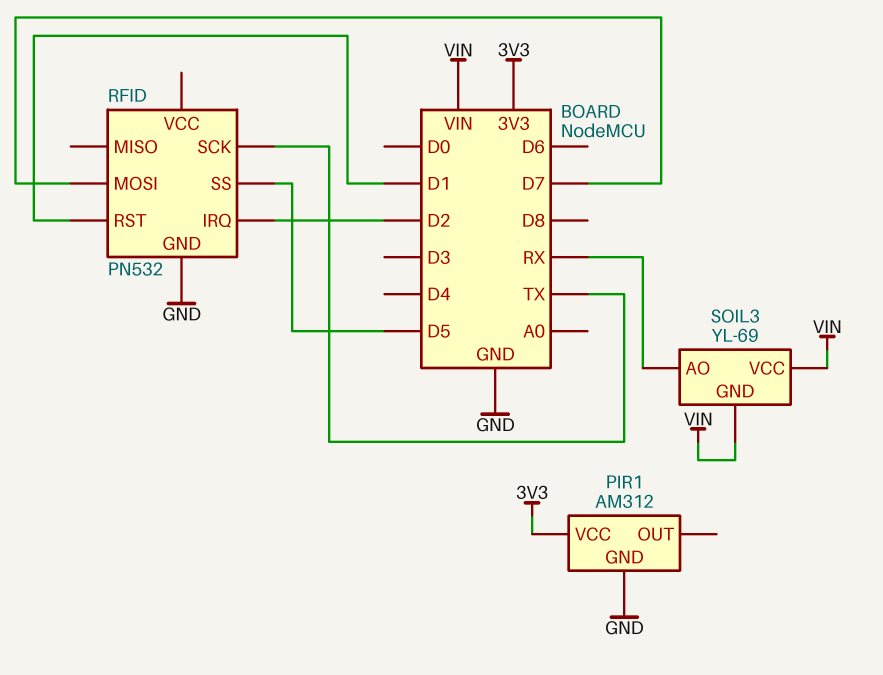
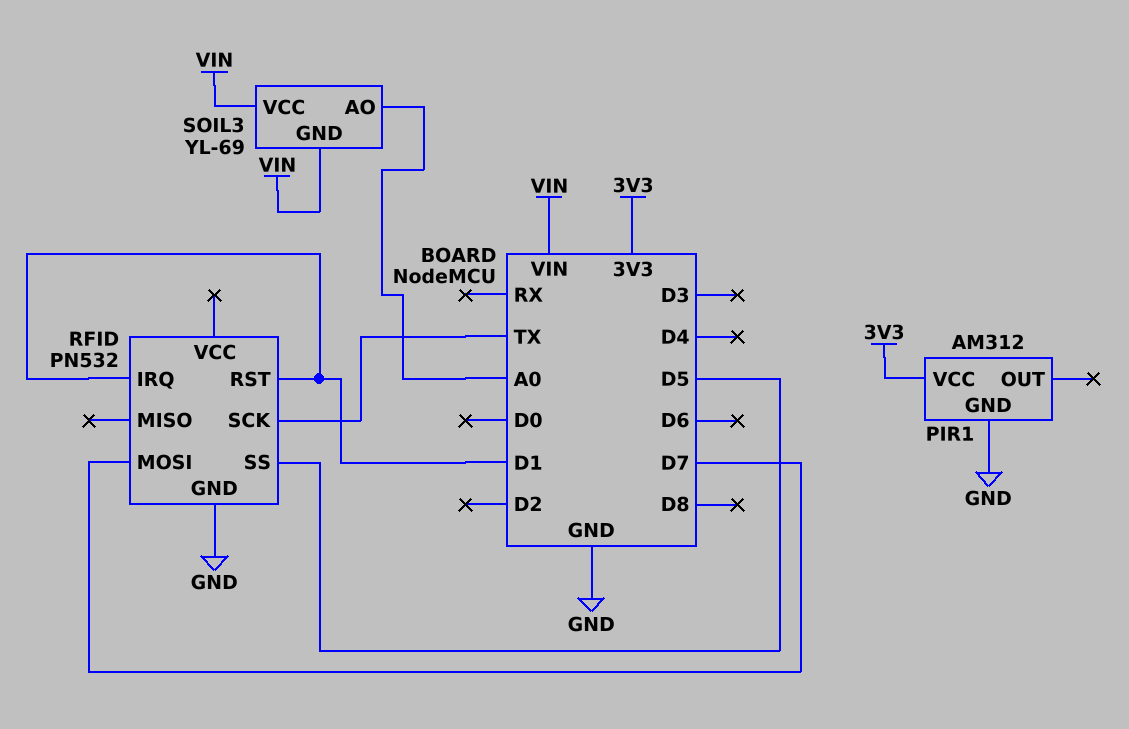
RFID pin IRQ: D2 -> D1
SOIL3 pin AO: RX -> A0

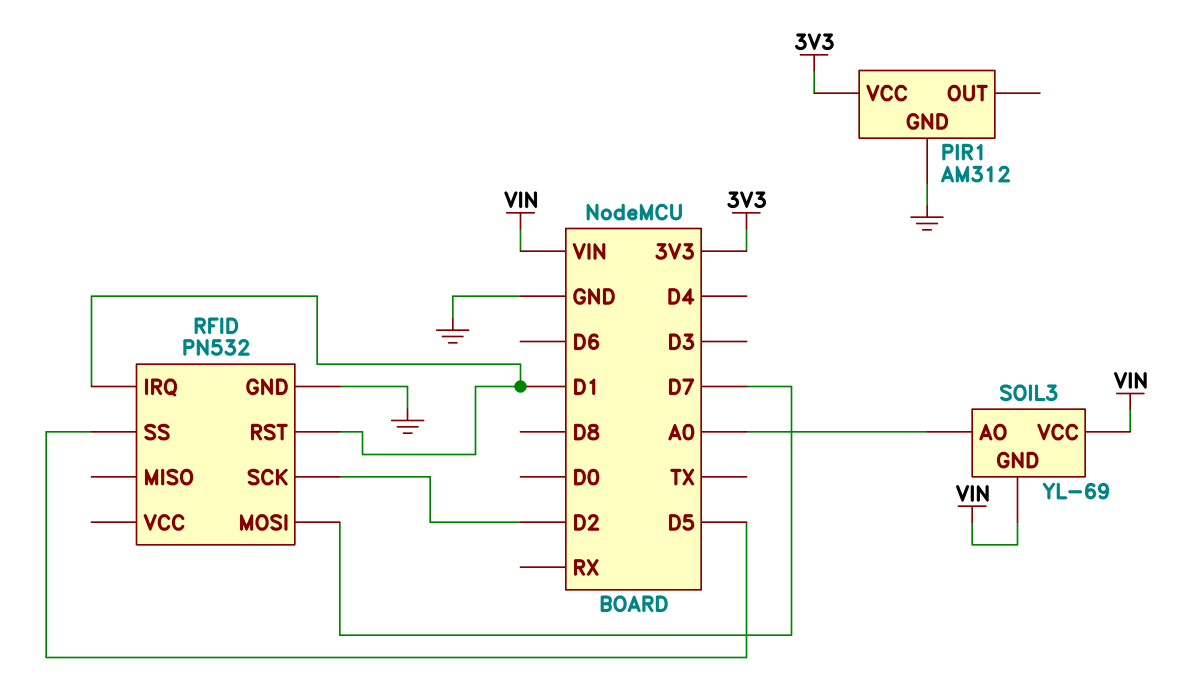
RFID pin SCK: TX -> D2

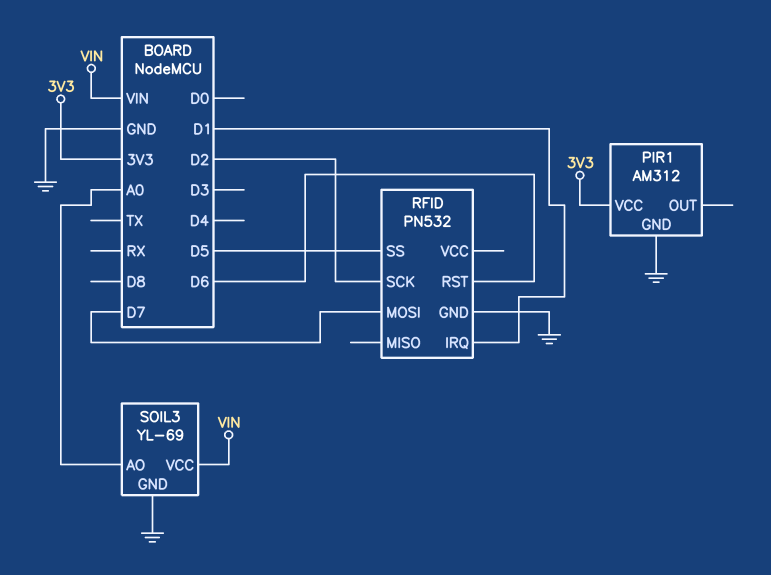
RFID pin RST: D1 -> D6
SOIL3 pin GND: VIN -> GND

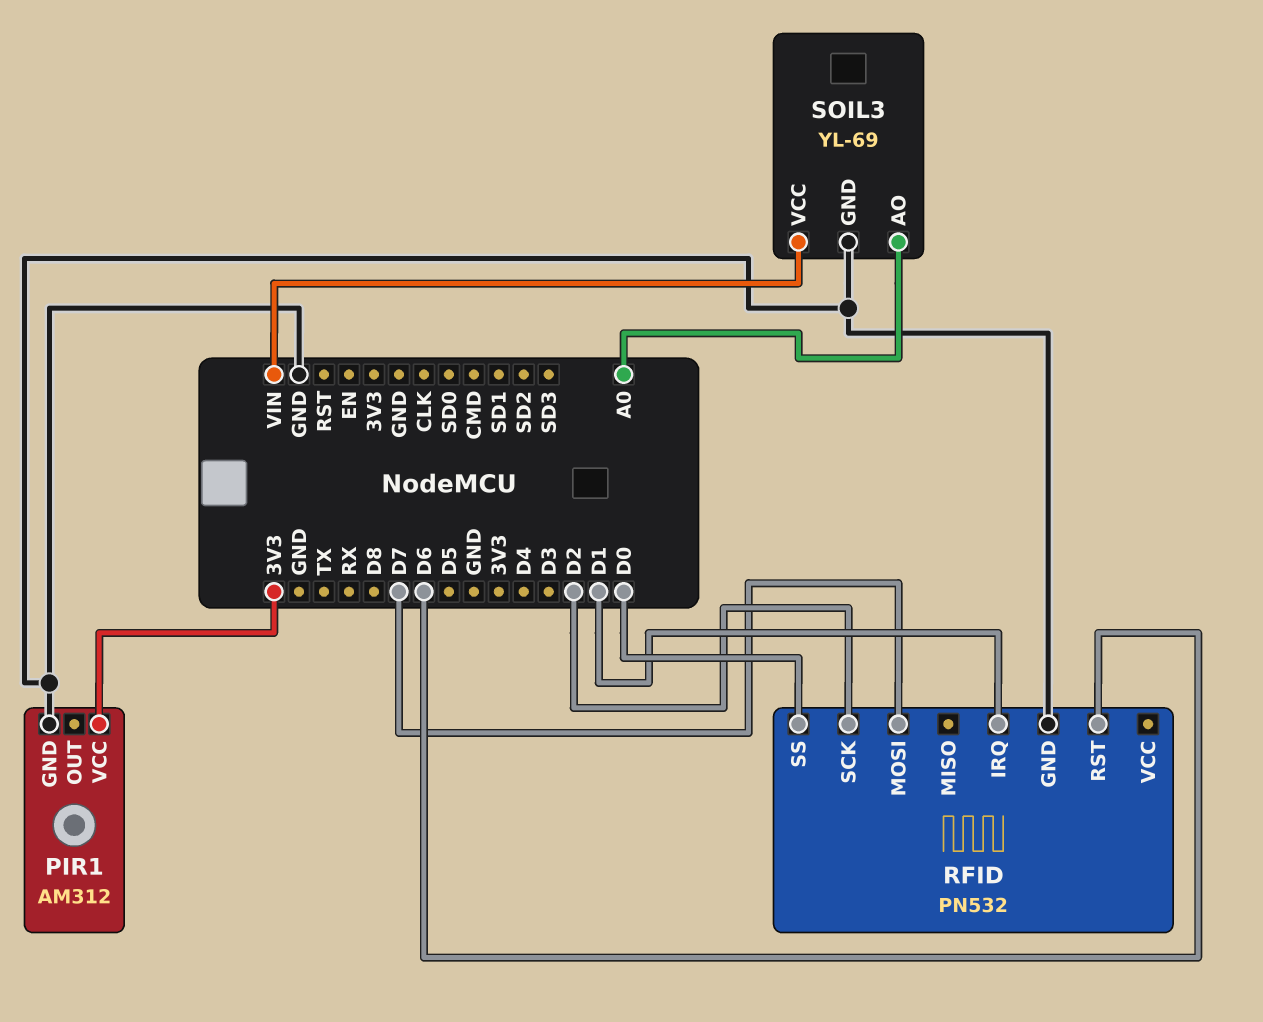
RFID pin SS: D5 -> D0

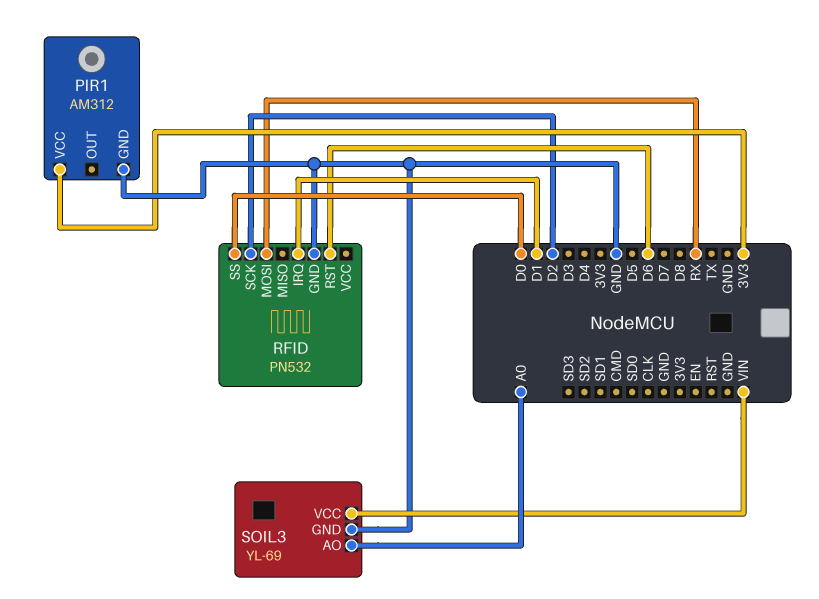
RFID pin MOSI: D7 -> RX

